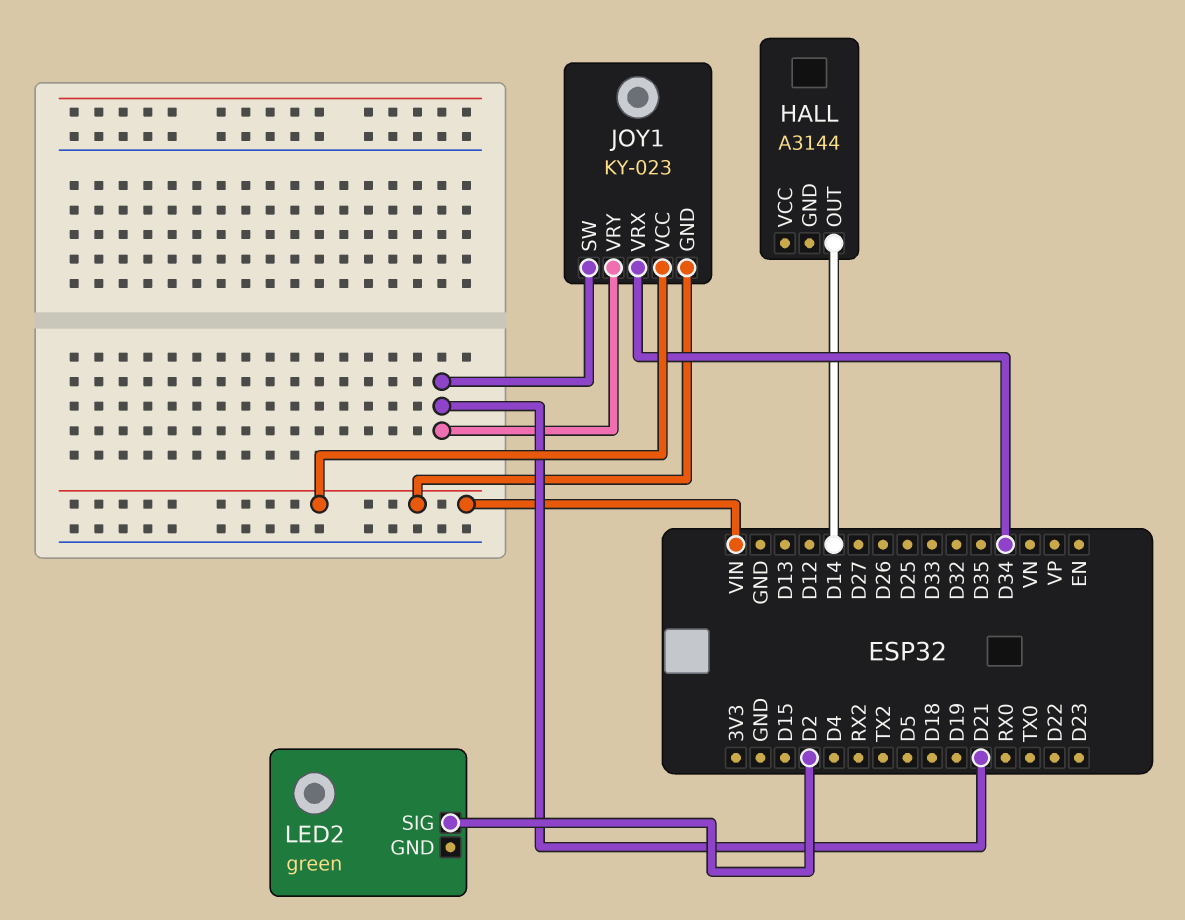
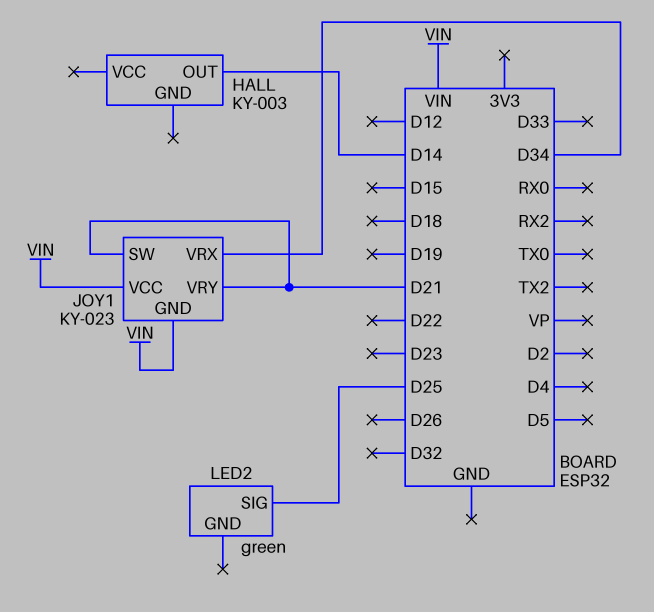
HALL: A3144 -> KY-003
LED2 pin SIG: D2 -> D25

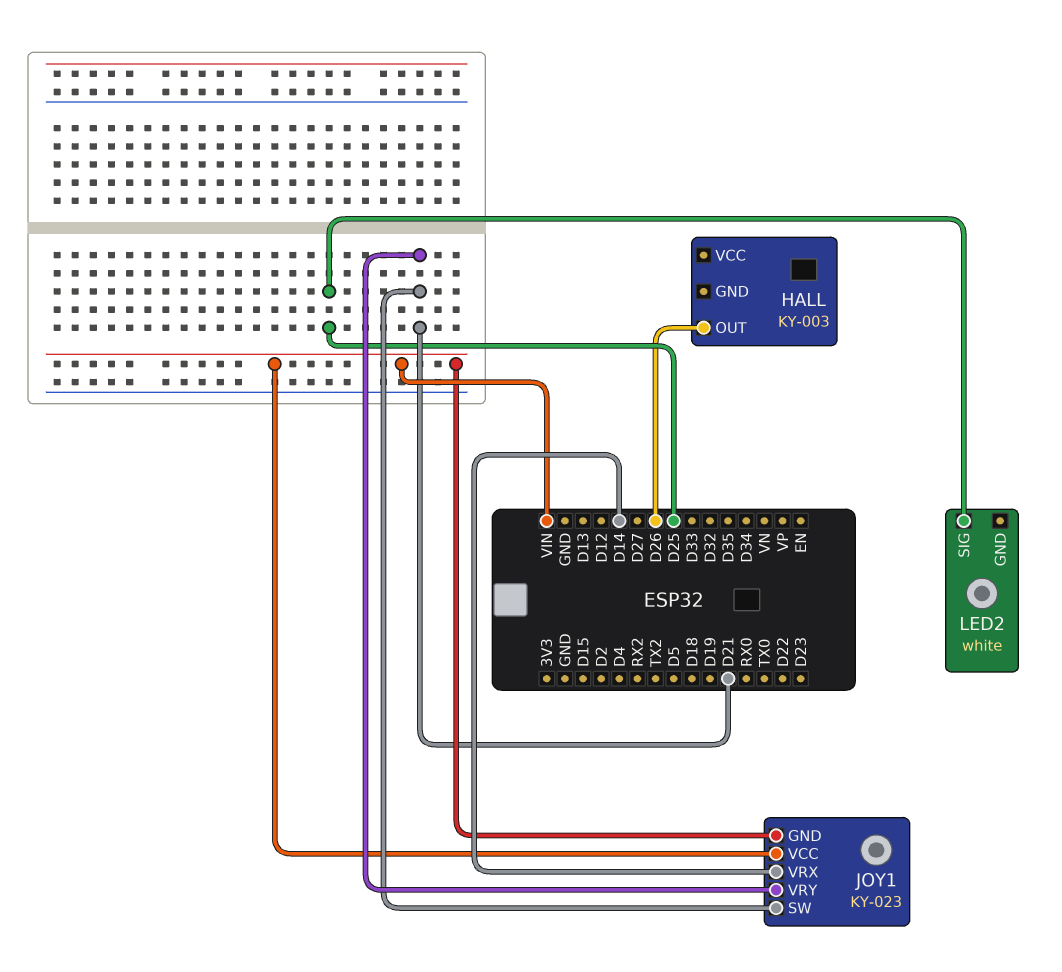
HALL pin OUT: D14 -> D26
JOY1 pin VRX: D34 -> D14
LED2: green -> white

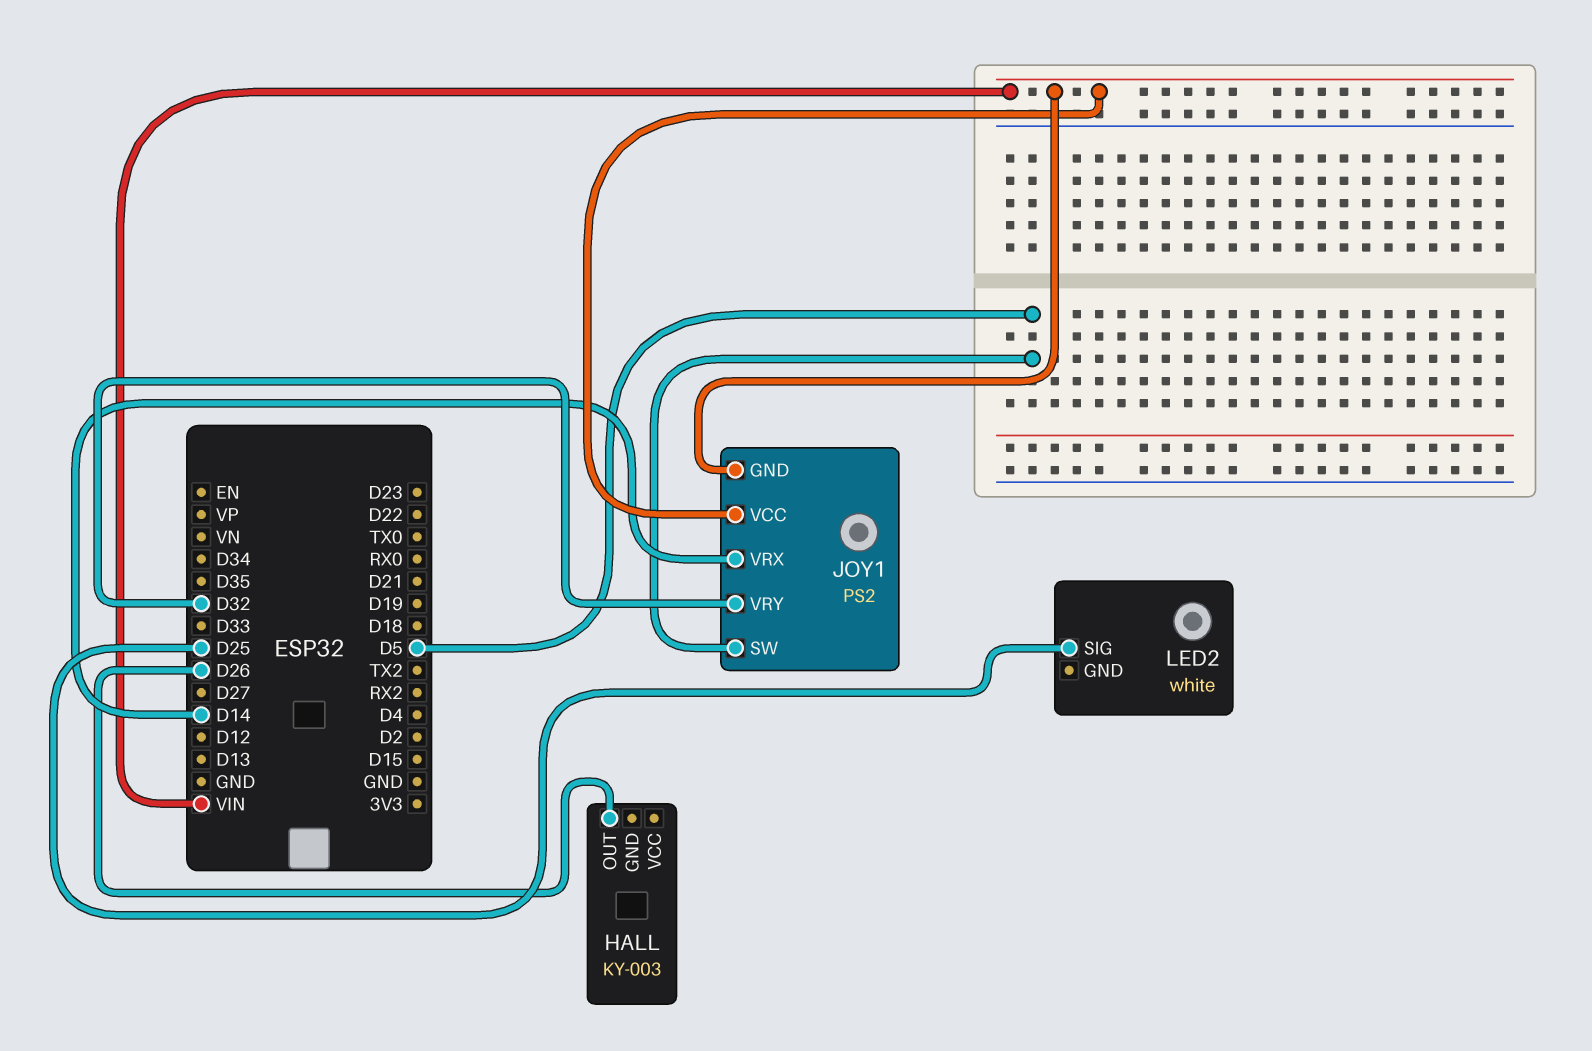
JOY1: KY-023 -> PS2
JOY1 pin SW: D21 -> D5
JOY1 pin VRY: D21 -> D32

